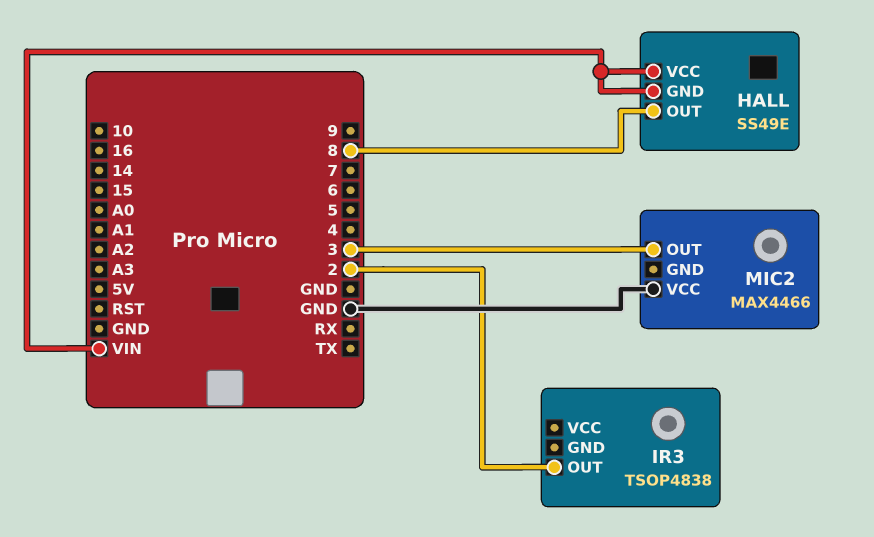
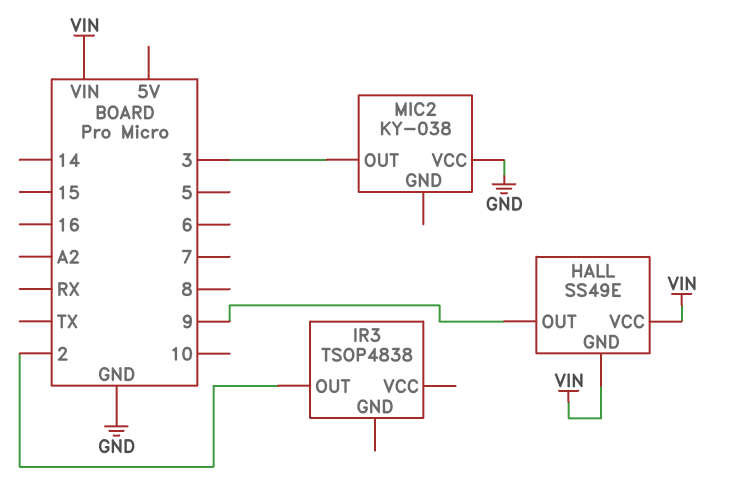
HALL pin OUT: 8 -> 9
MIC2: MAX4466 -> KY-038

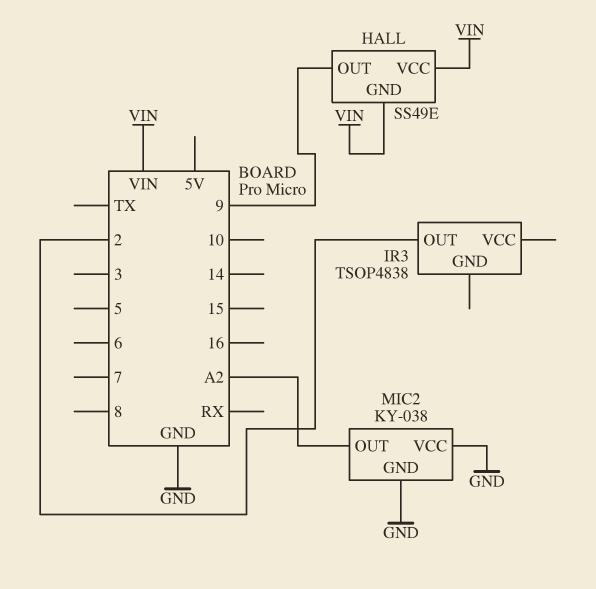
MIC2 pin GND: none -> GND
MIC2 pin OUT: 3 -> A2

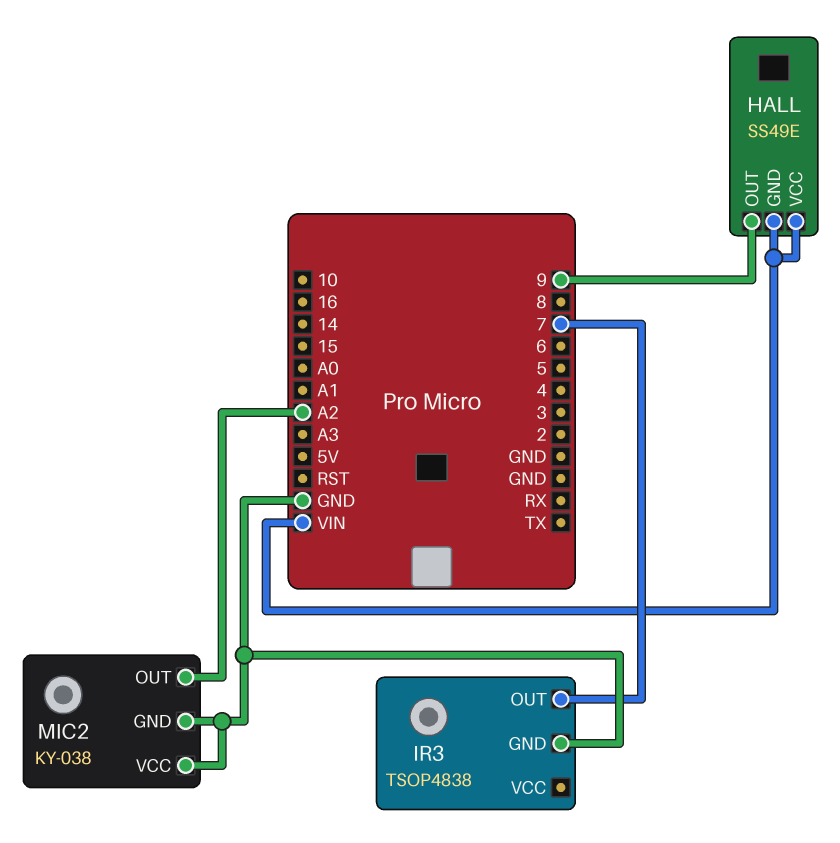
IR3 pin GND: none -> GND
IR3 pin OUT: 2 -> 7

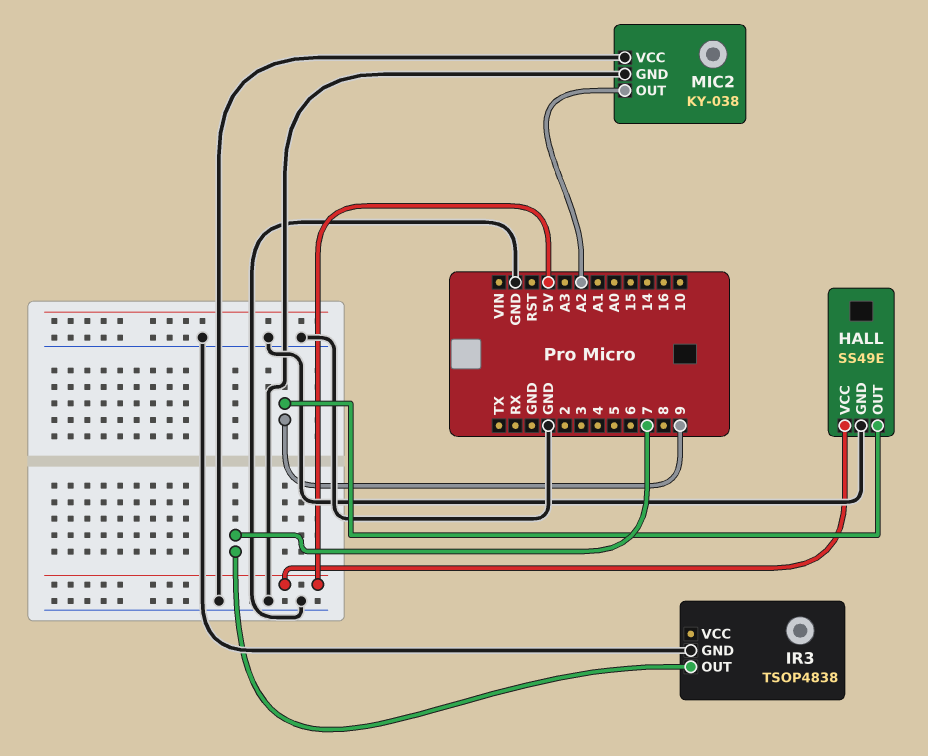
HALL pin GND: VIN -> GND
HALL pin VCC: VIN -> 5V

